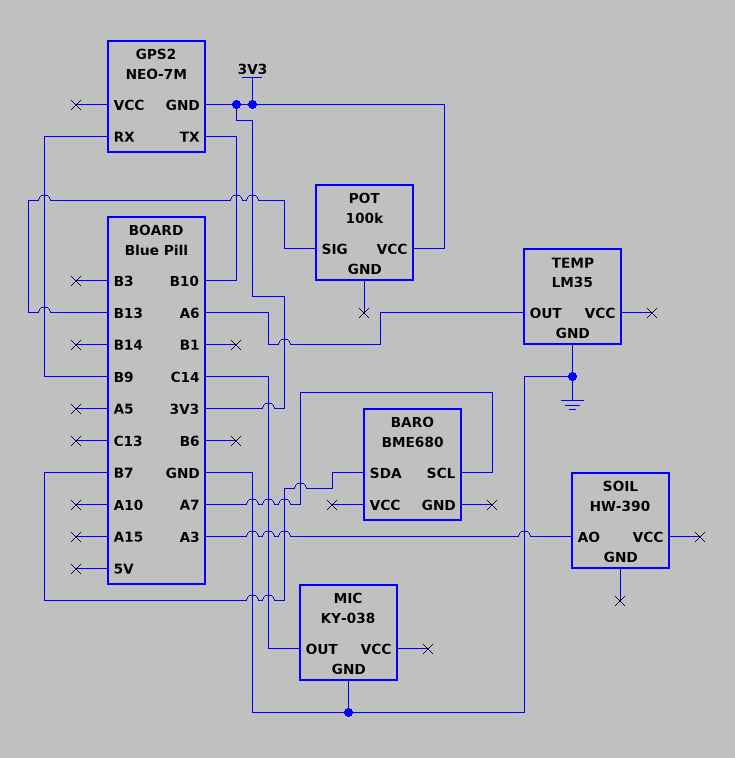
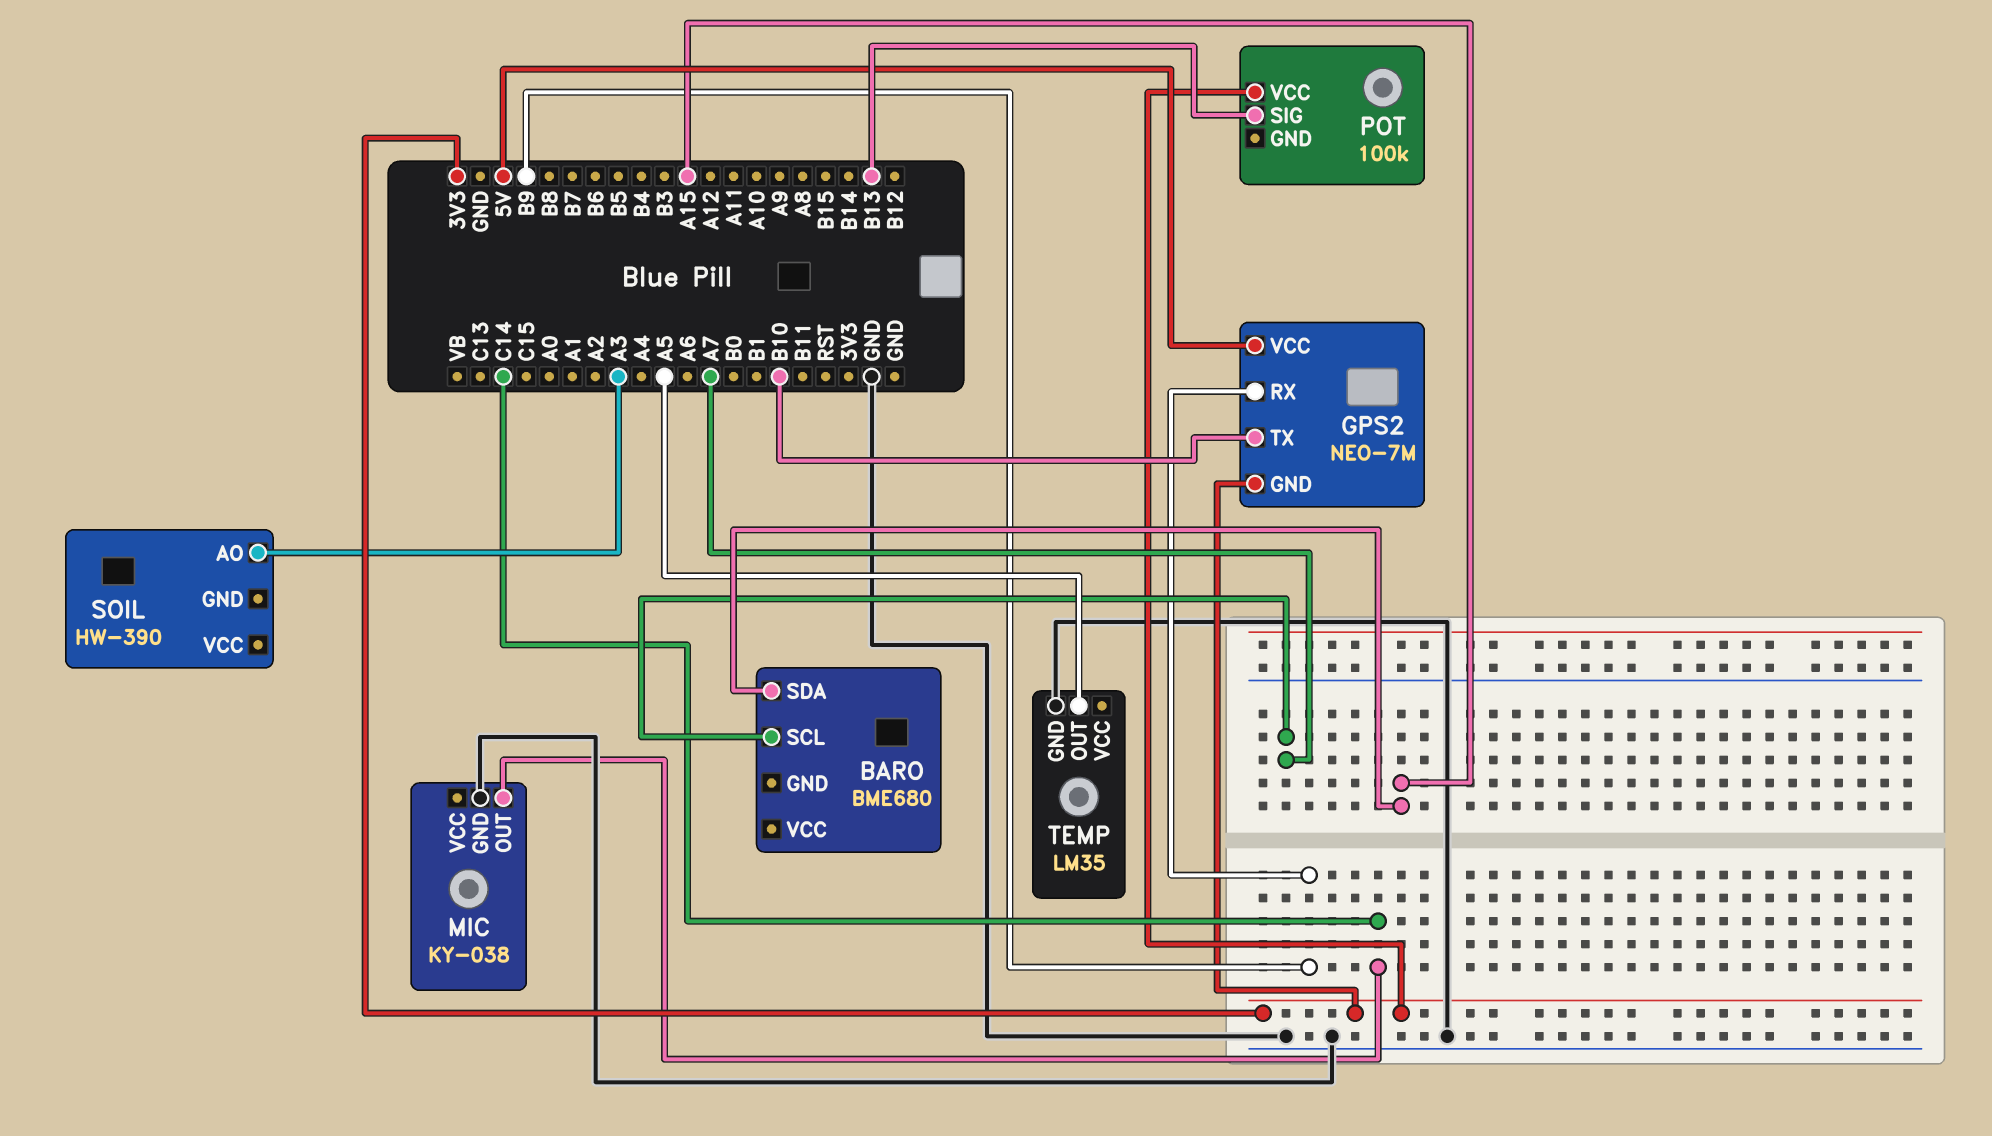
BARO pin SDA: B7 -> A15
GPS2 pin VCC: none -> 5V
TEMP pin OUT: A6 -> A5

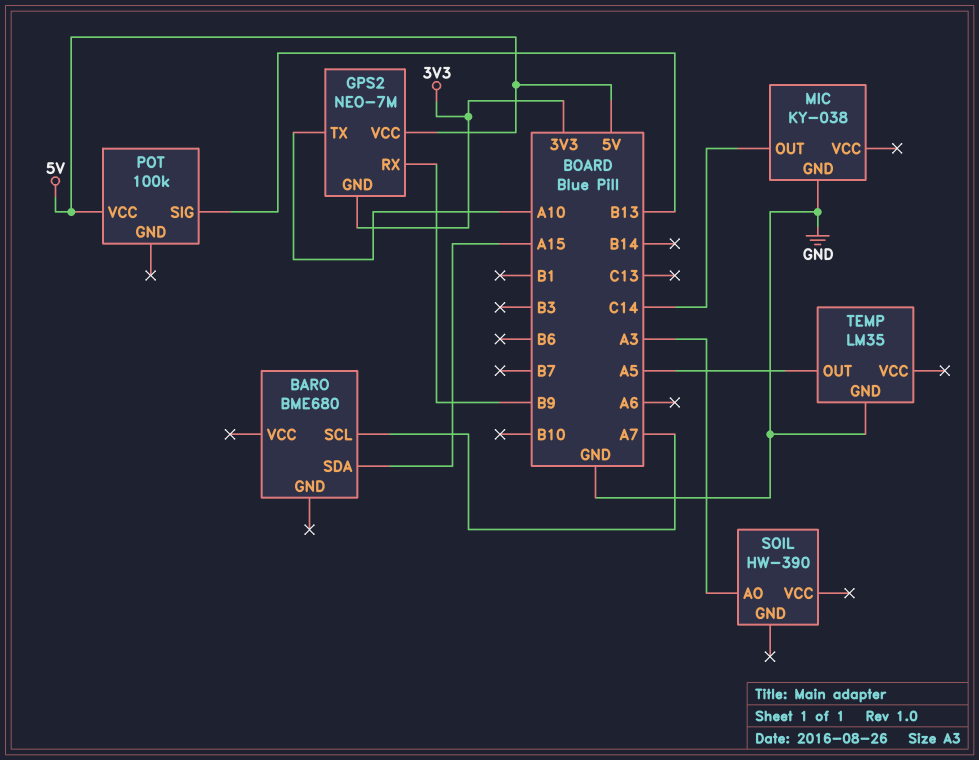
GPS2 pin TX: B10 -> A10
POT pin VCC: 3V3 -> 5V

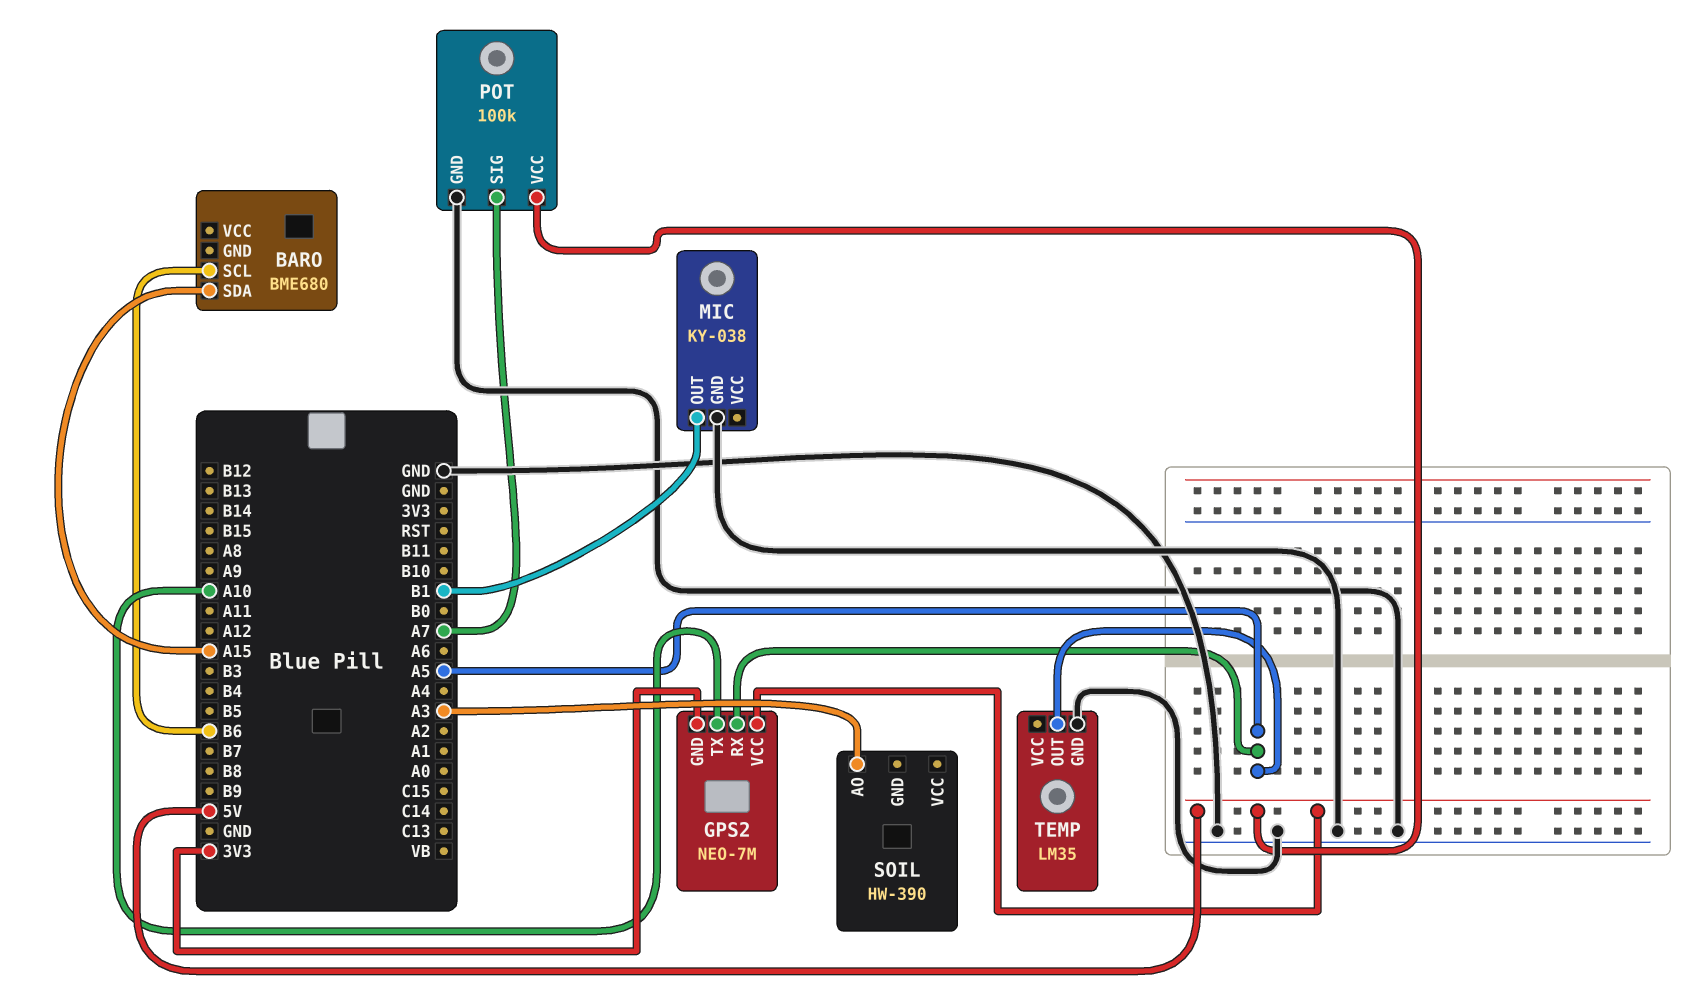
BARO pin SCL: A7 -> B6
GPS2 pin RX: B9 -> A5
MIC pin OUT: C14 -> B1
POT pin GND: none -> GND
POT pin SIG: B13 -> A7

